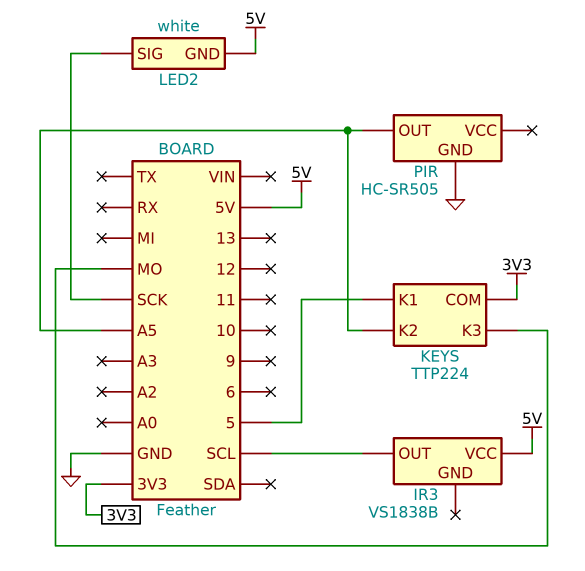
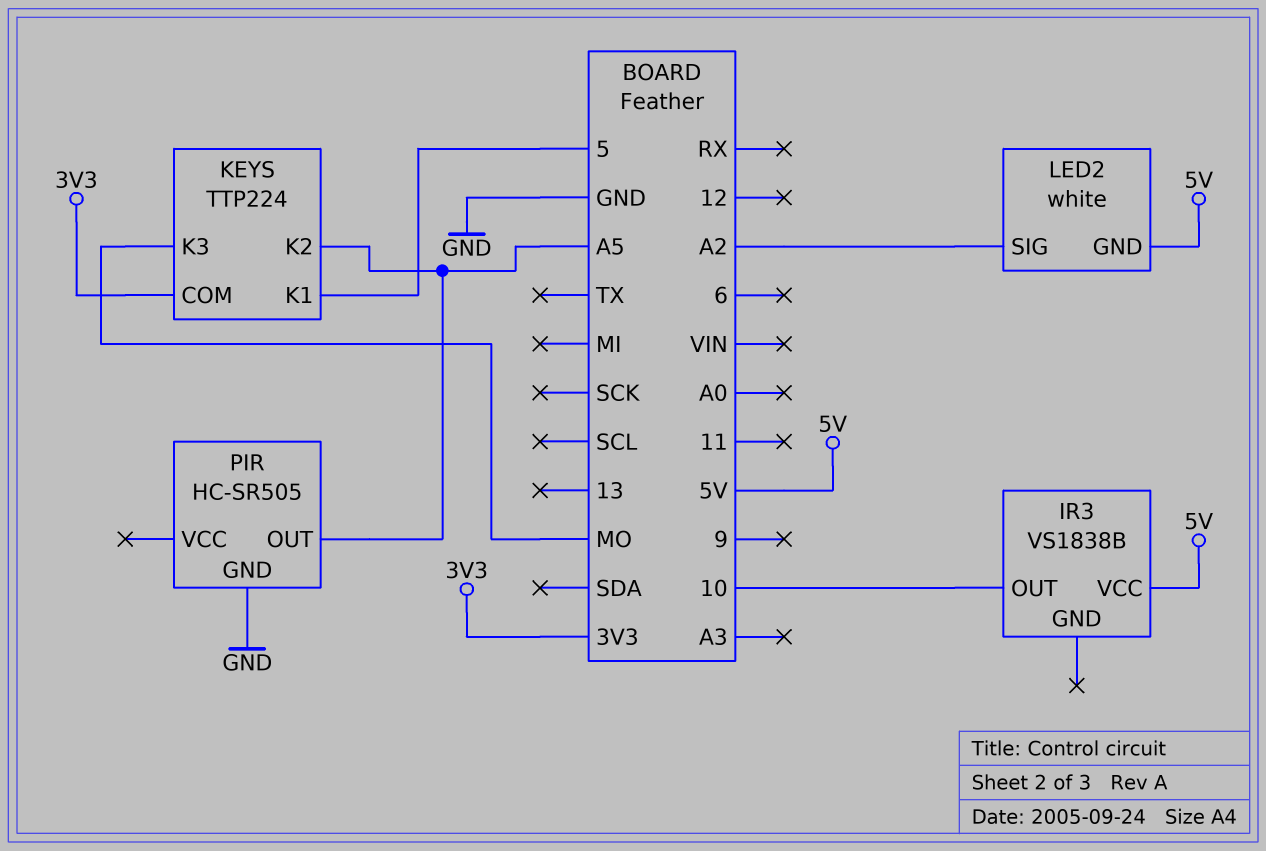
IR3 pin OUT: SCL -> 10
LED2 pin SIG: SCK -> A2

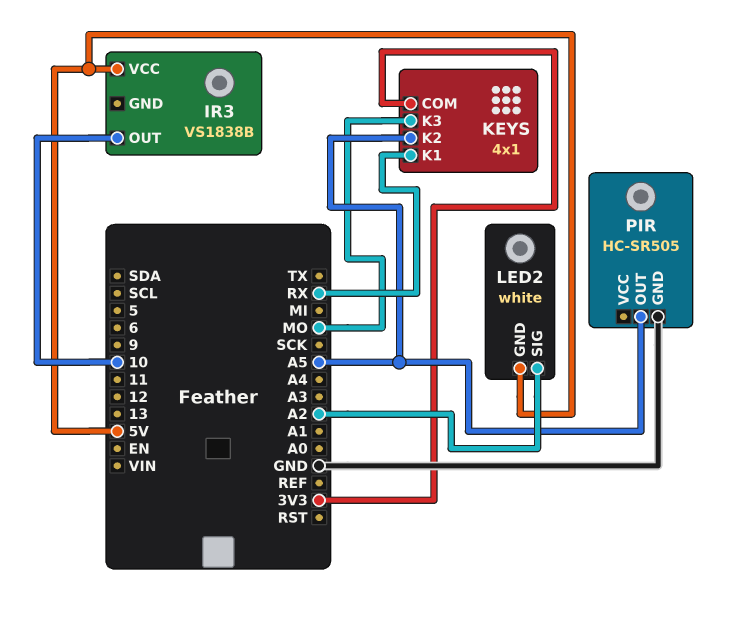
KEYS: TTP224 -> 4x1
KEYS pin K1: 5 -> RX

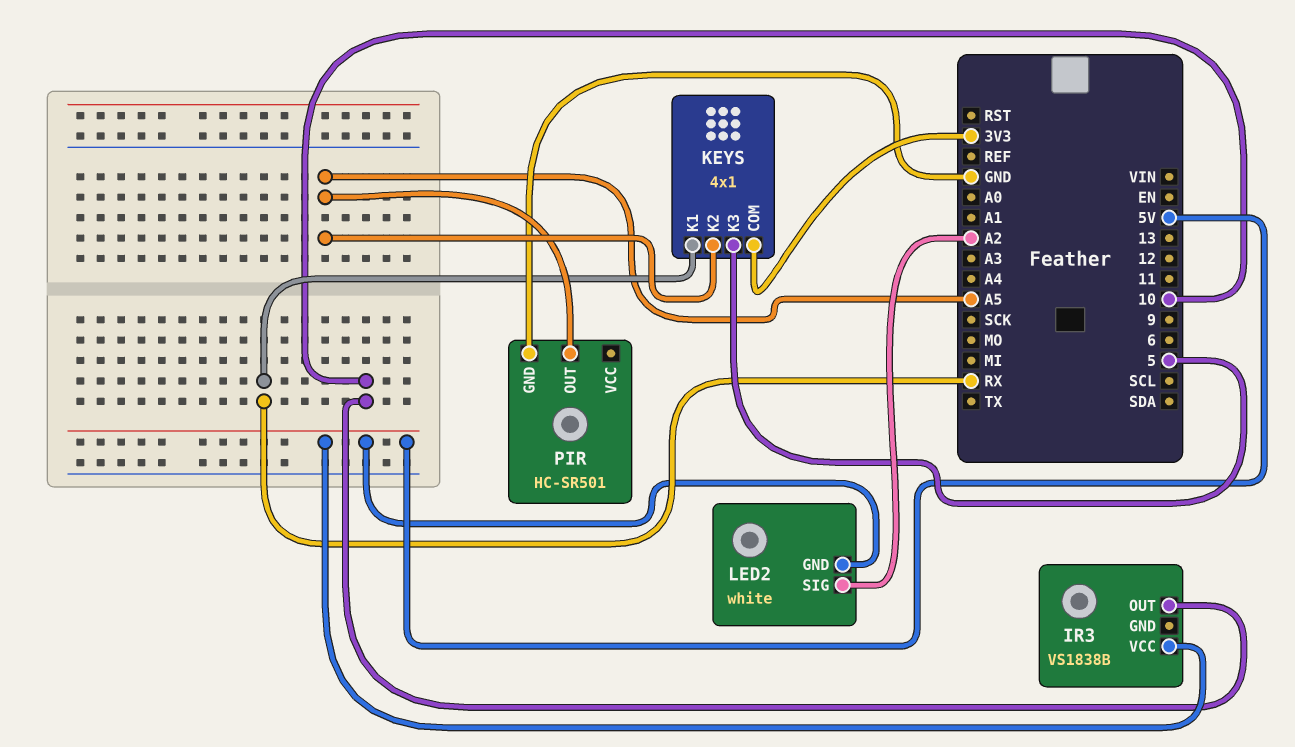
KEYS pin K3: MO -> 5
PIR: HC-SR505 -> HC-SR501

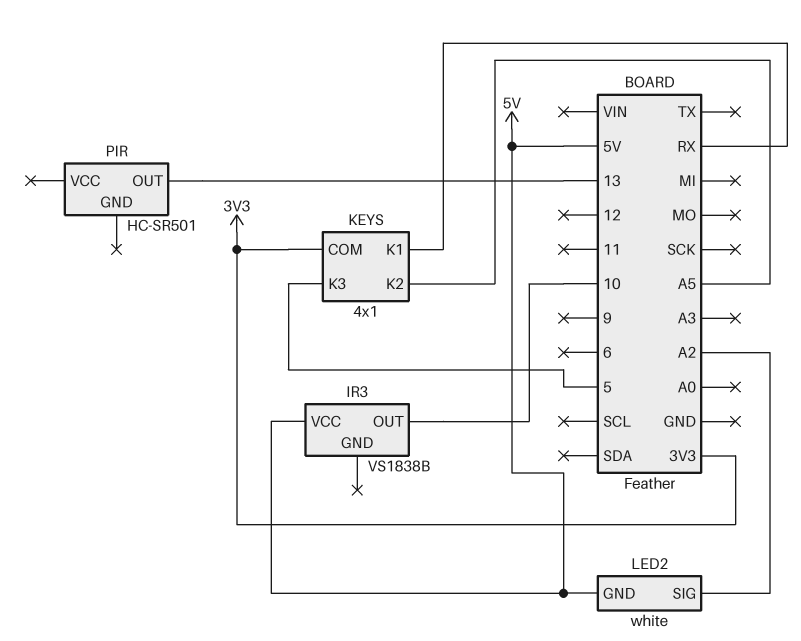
PIR pin GND: GND -> none
PIR pin OUT: A5 -> 13

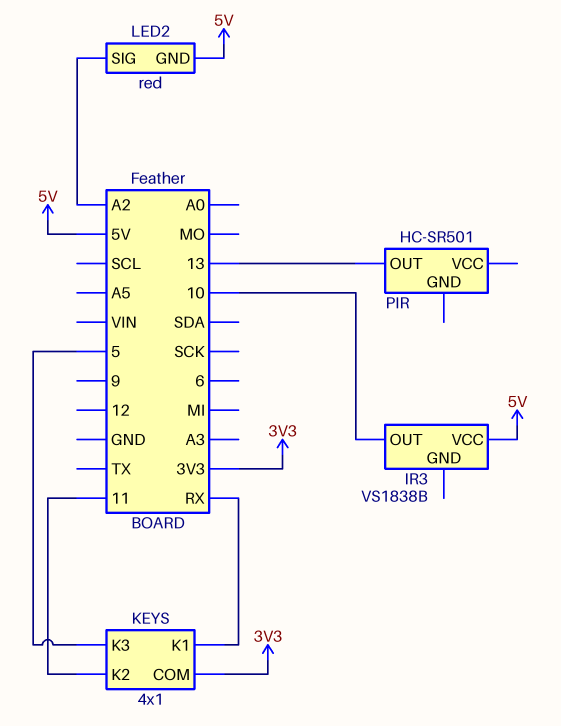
KEYS pin K2: A5 -> 11
LED2: white -> red

